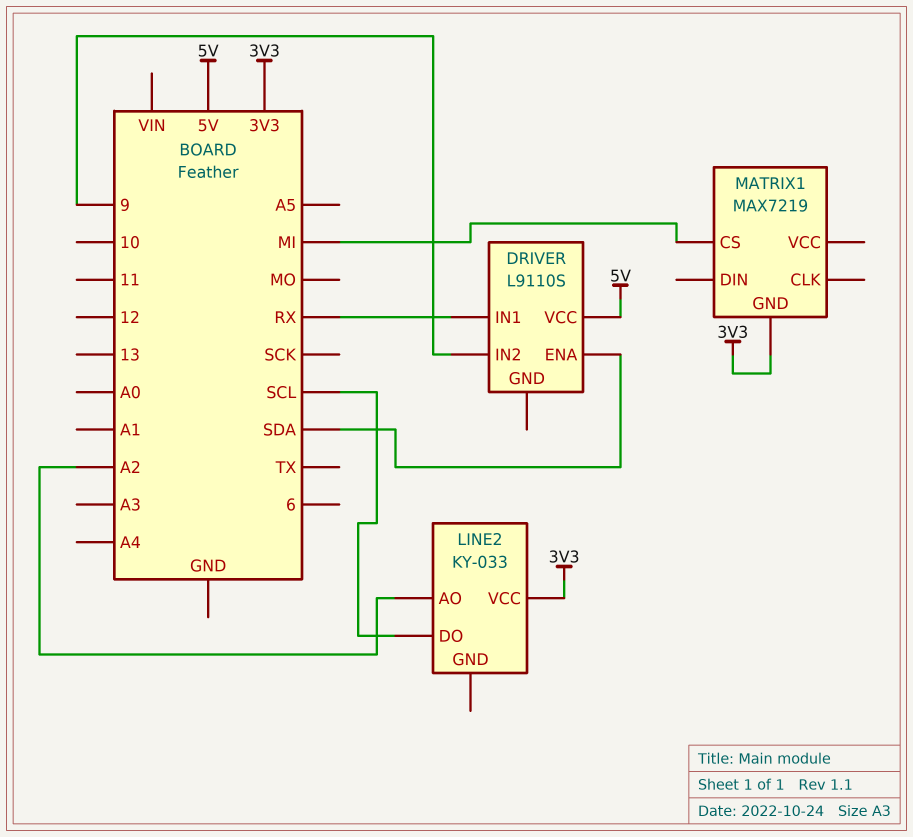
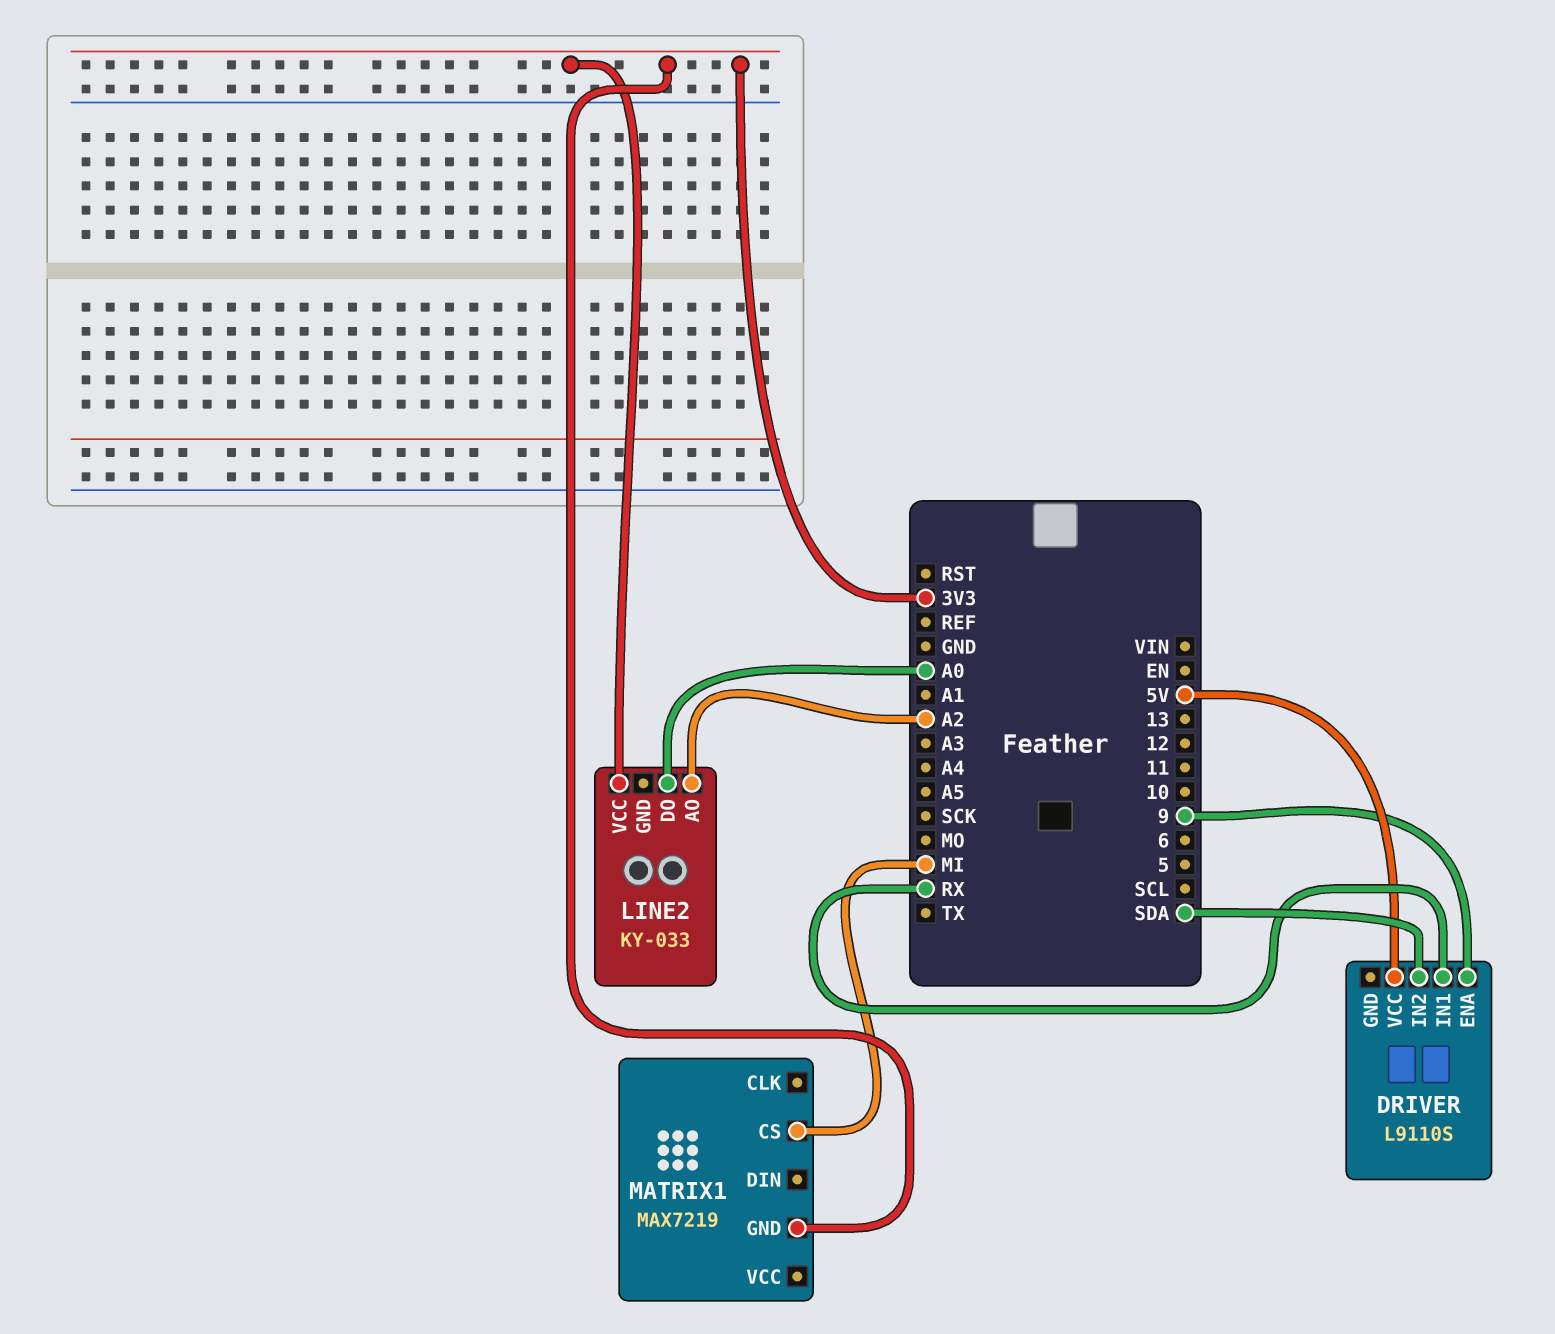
DRIVER pin ENA: SDA -> 9
DRIVER pin IN2: 9 -> SDA
LINE2 pin DO: SCL -> A0

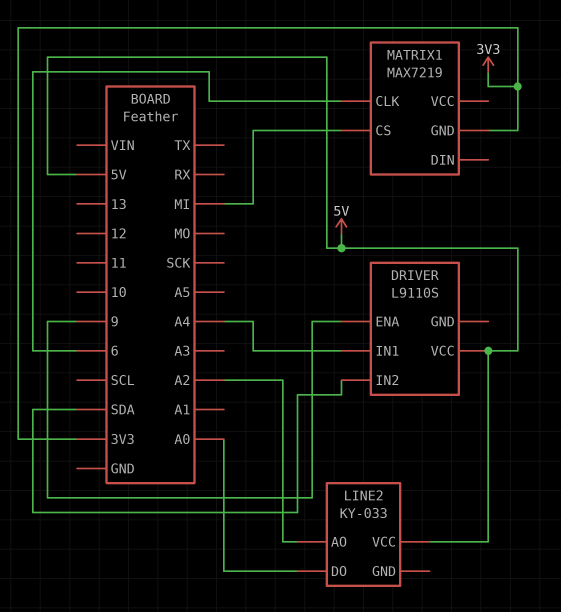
DRIVER pin IN1: RX -> A4
LINE2 pin VCC: 3V3 -> 5V
MATRIX1 pin CLK: none -> 6

